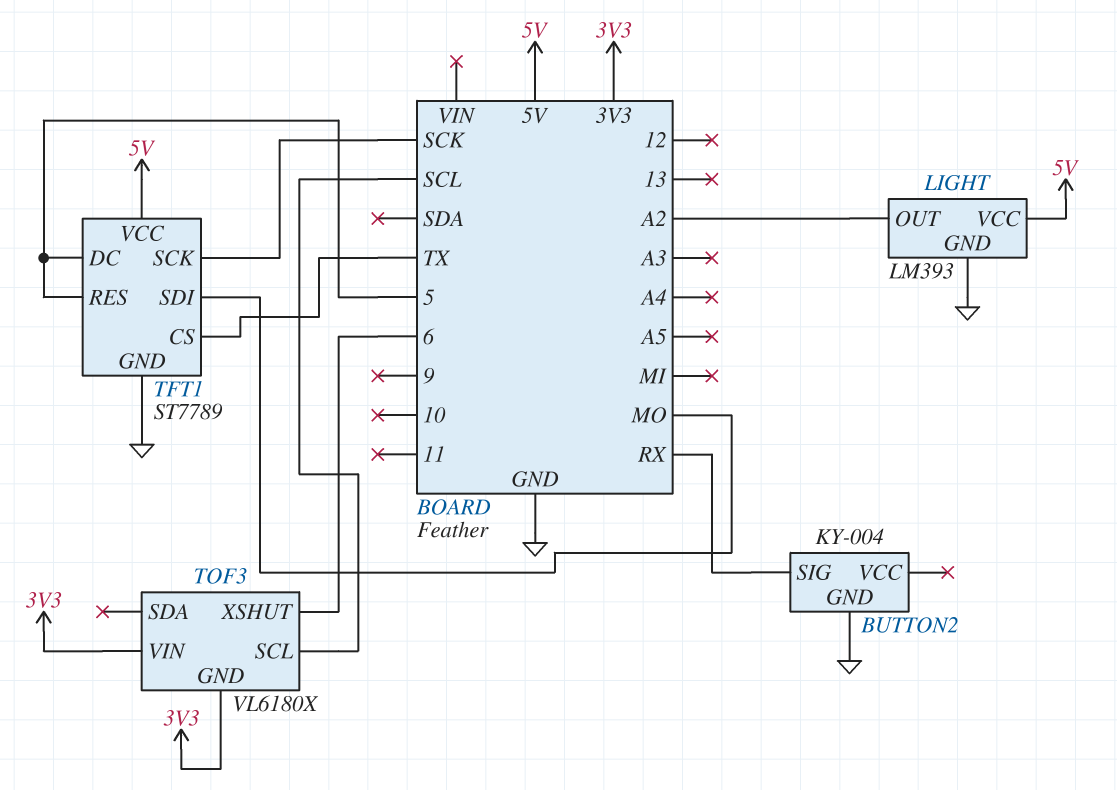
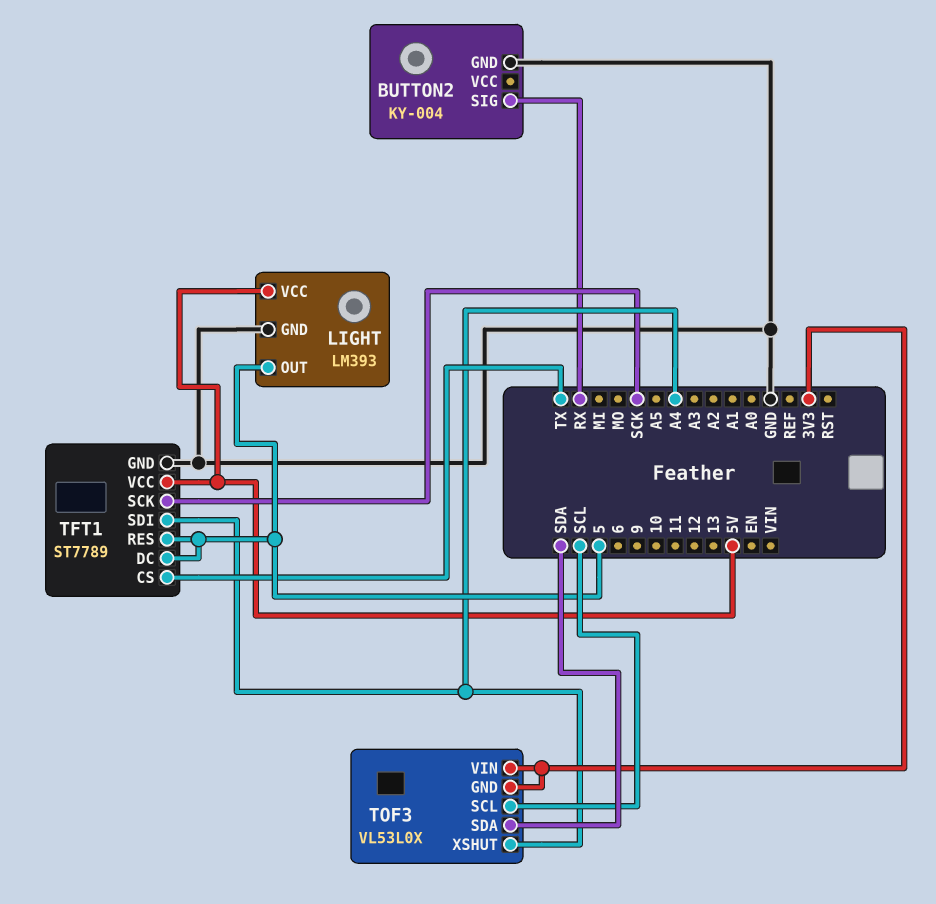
LIGHT pin OUT: A2 -> 5
TFT1 pin SDI: MO -> A4
TOF3: VL6180X -> VL53L0X
TOF3 pin SDA: none -> SDA
TOF3 pin XSHUT: 6 -> A4

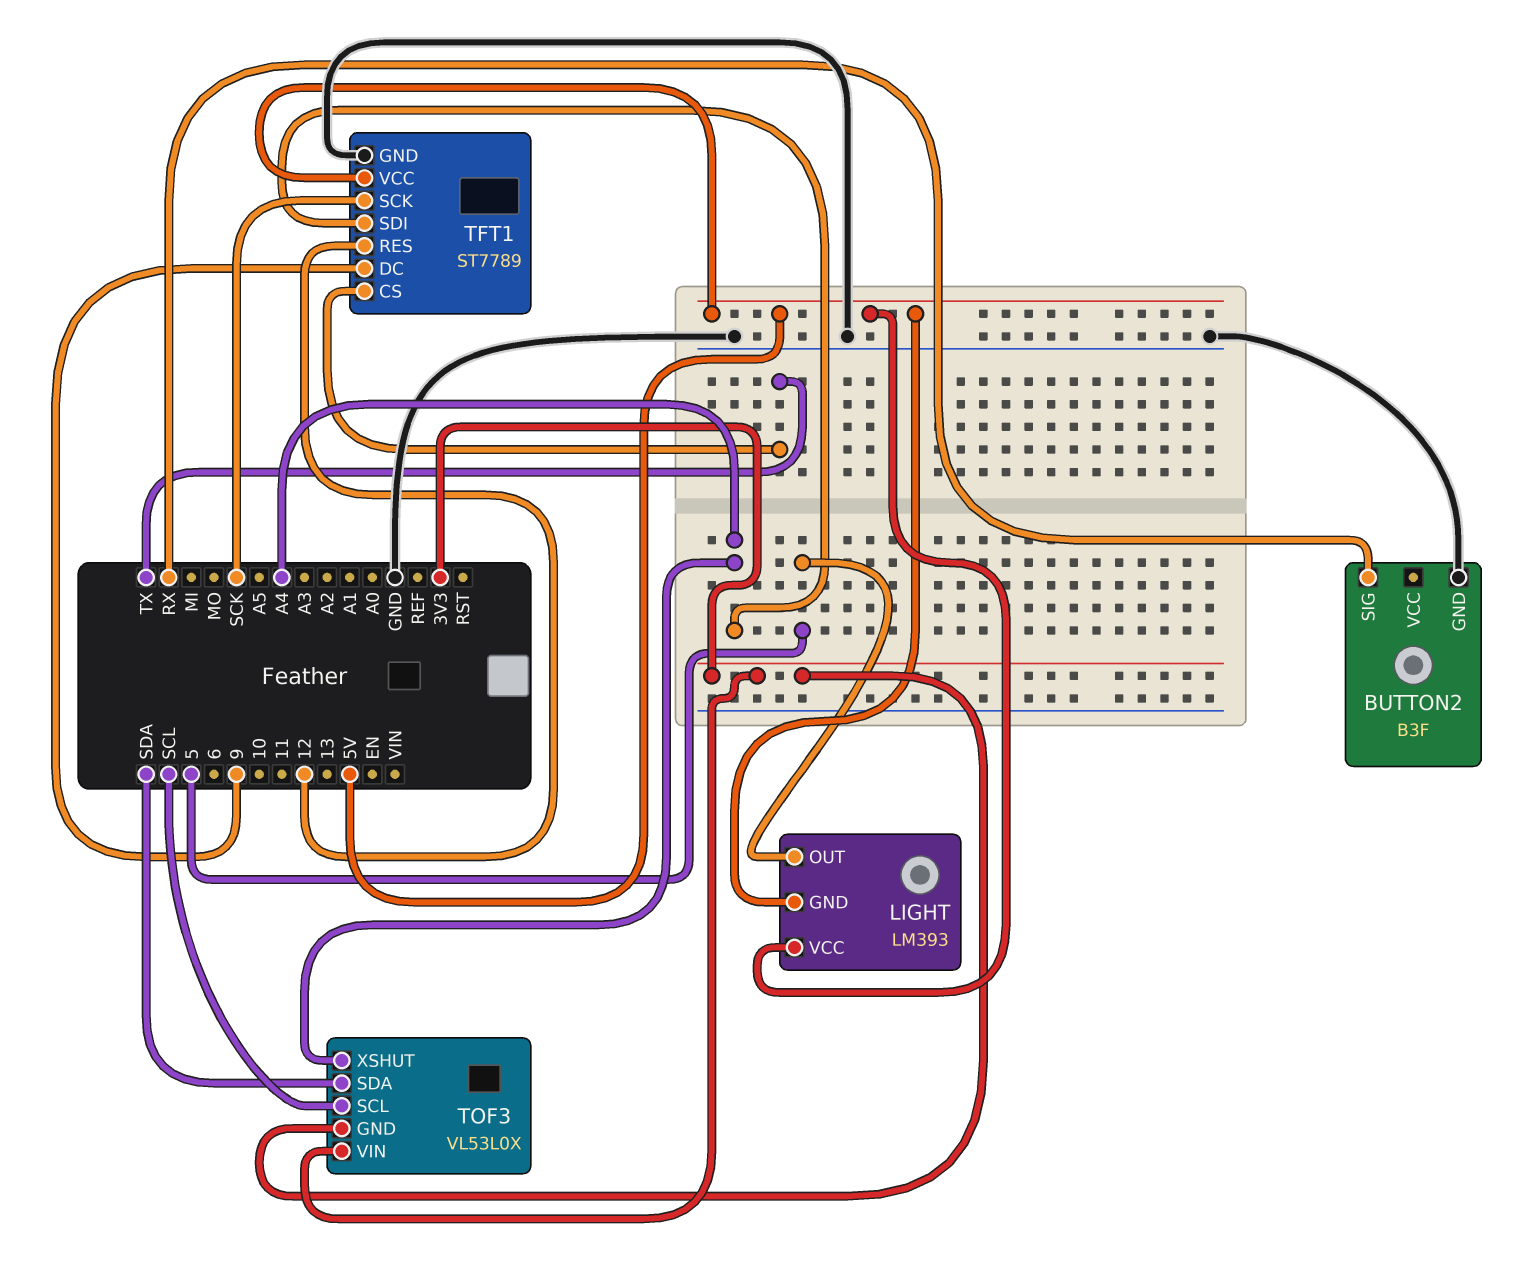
BUTTON2: KY-004 -> B3F
LIGHT pin GND: GND -> 5V
TFT1 pin DC: 5 -> 9
TFT1 pin RES: 5 -> 12

